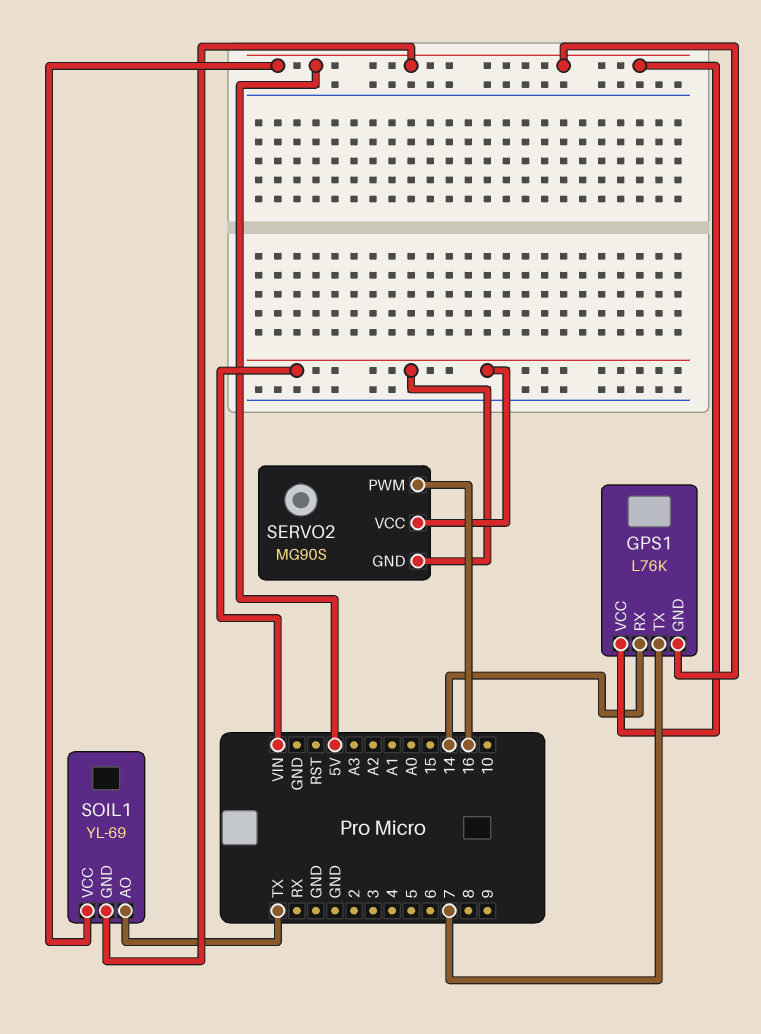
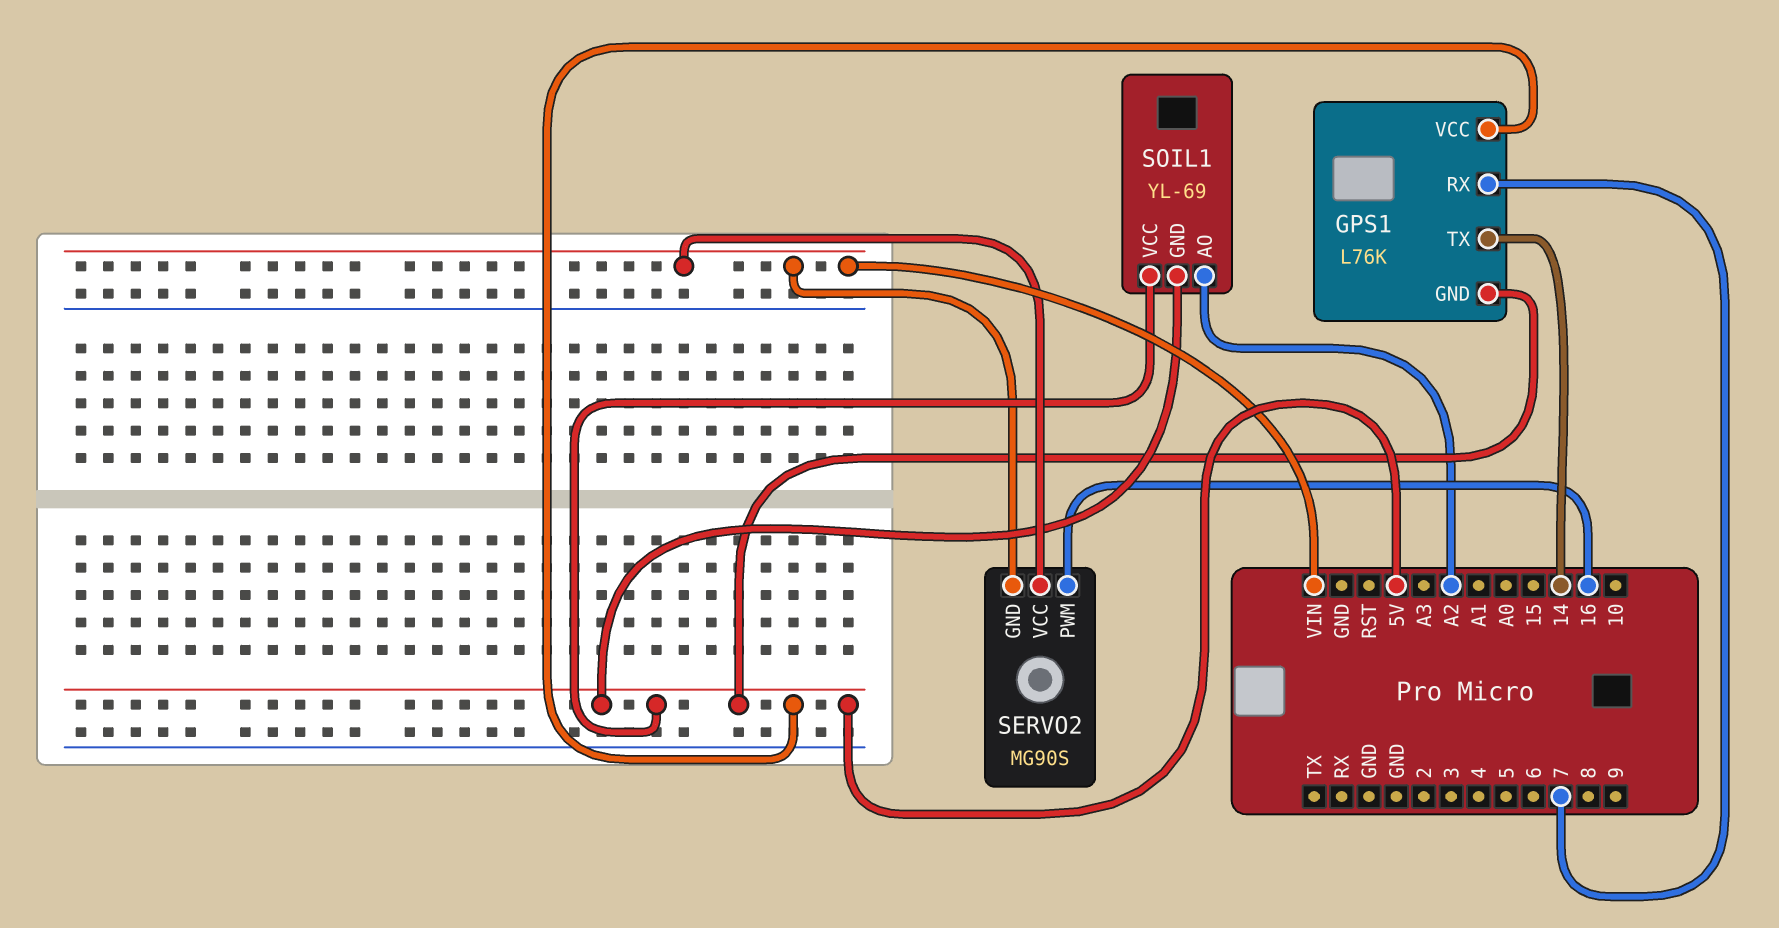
GPS1 pin RX: 14 -> 7
GPS1 pin TX: 7 -> 14
SOIL1 pin AO: TX -> A2

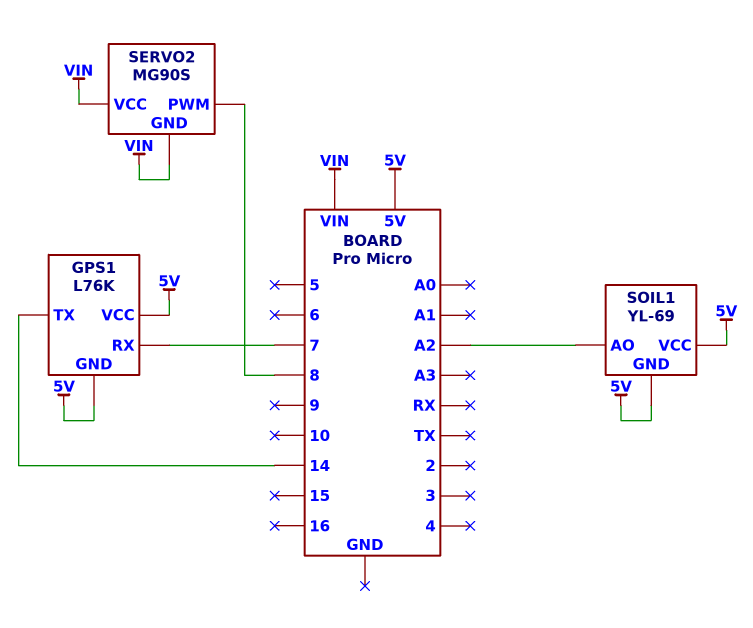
SERVO2 pin PWM: 16 -> 8

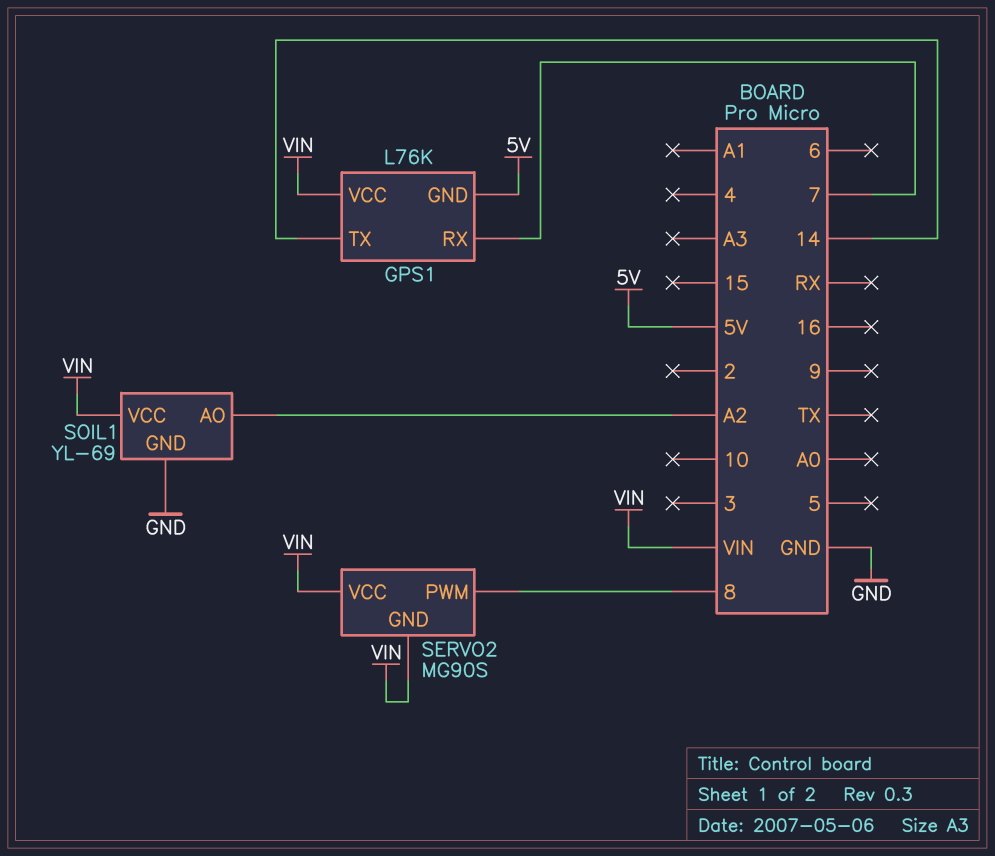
GPS1 pin VCC: 5V -> VIN
SOIL1 pin GND: 5V -> GND
SOIL1 pin VCC: 5V -> VIN

